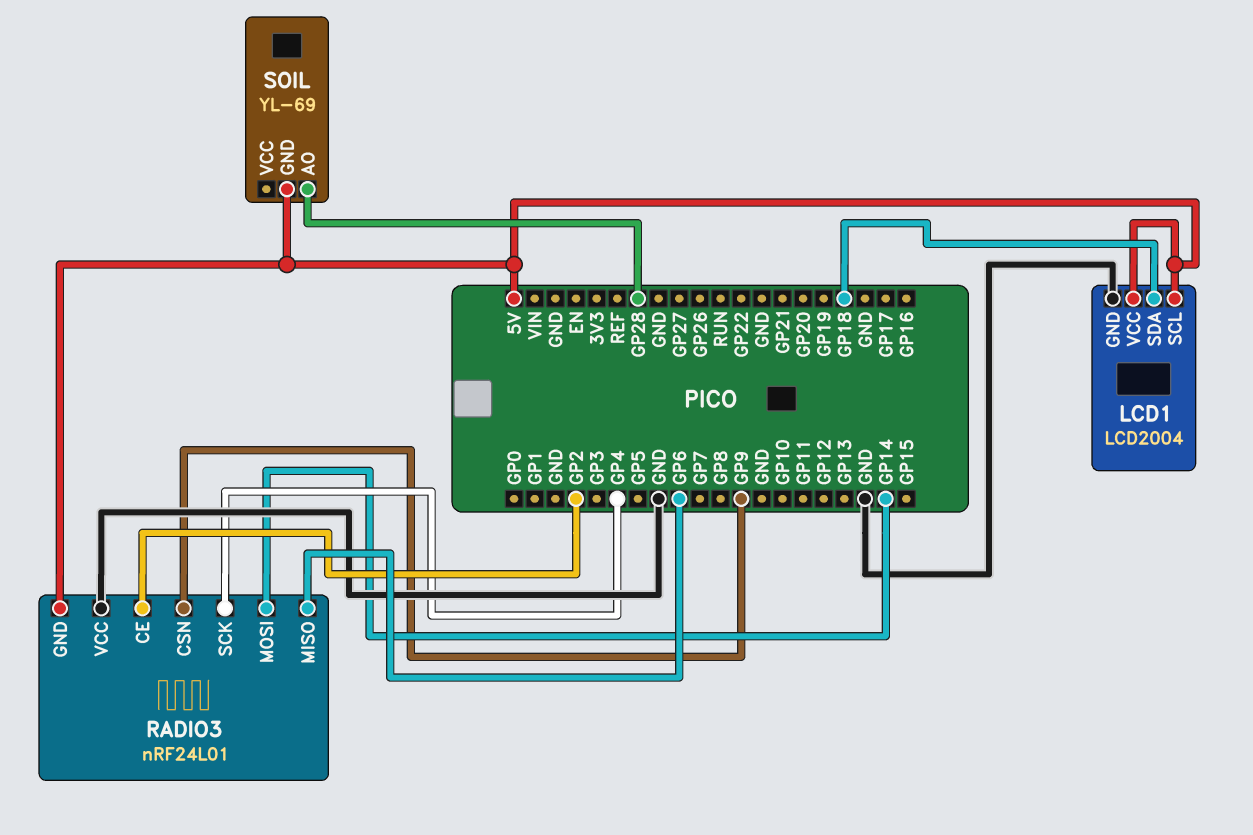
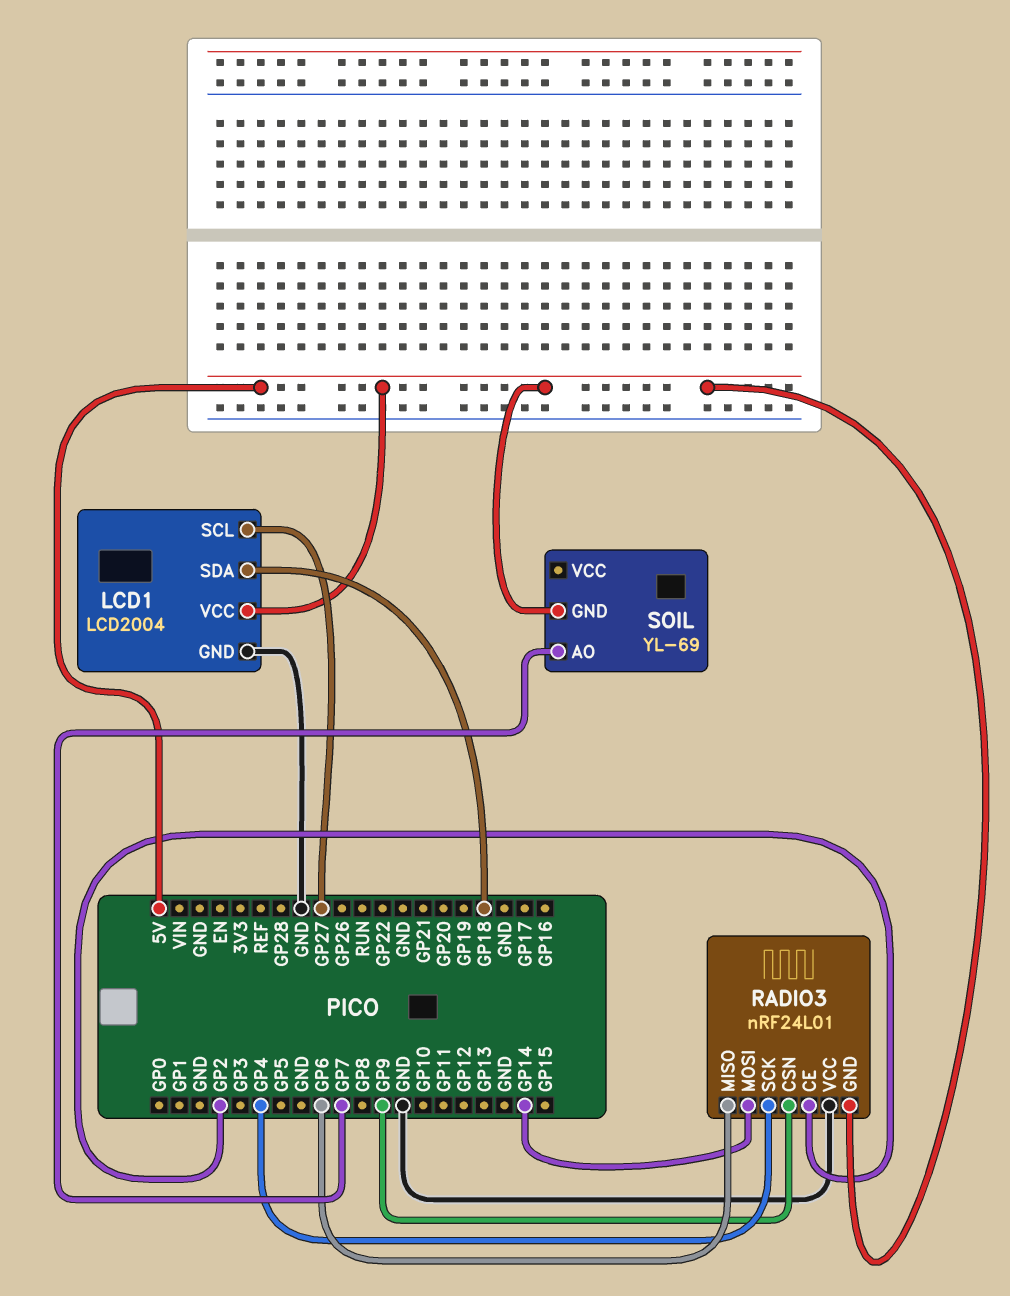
LCD1 pin SCL: 5V -> GP27
SOIL pin AO: GP28 -> GP7

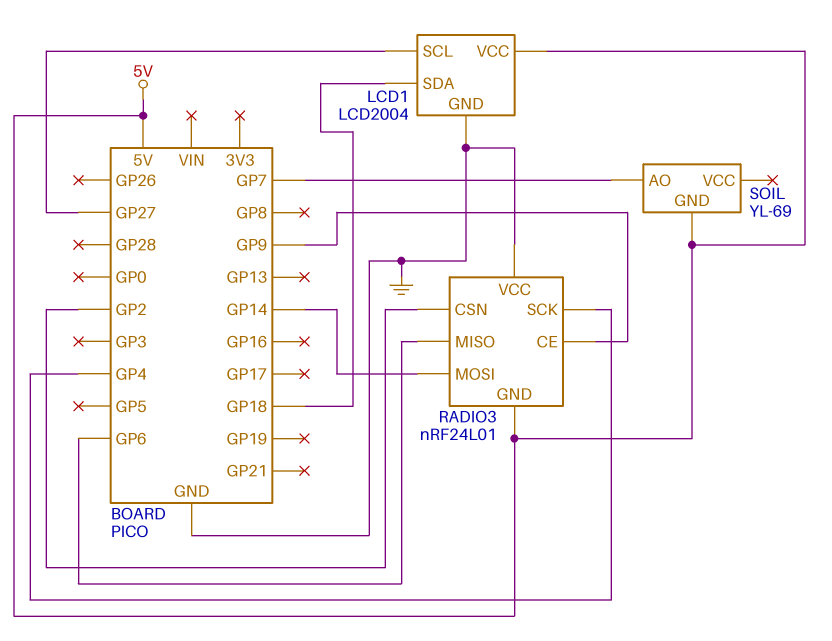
RADIO3 pin CE: GP2 -> GP9
RADIO3 pin CSN: GP9 -> GP2

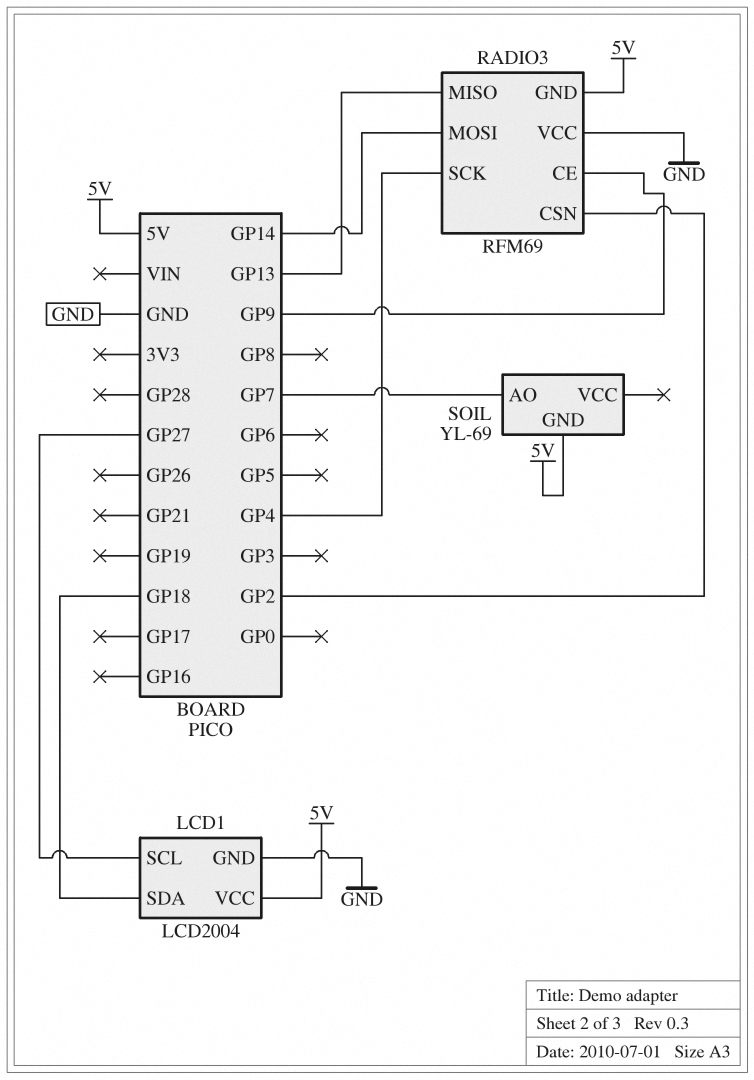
RADIO3: nRF24L01 -> RFM69
RADIO3 pin MISO: GP6 -> GP13

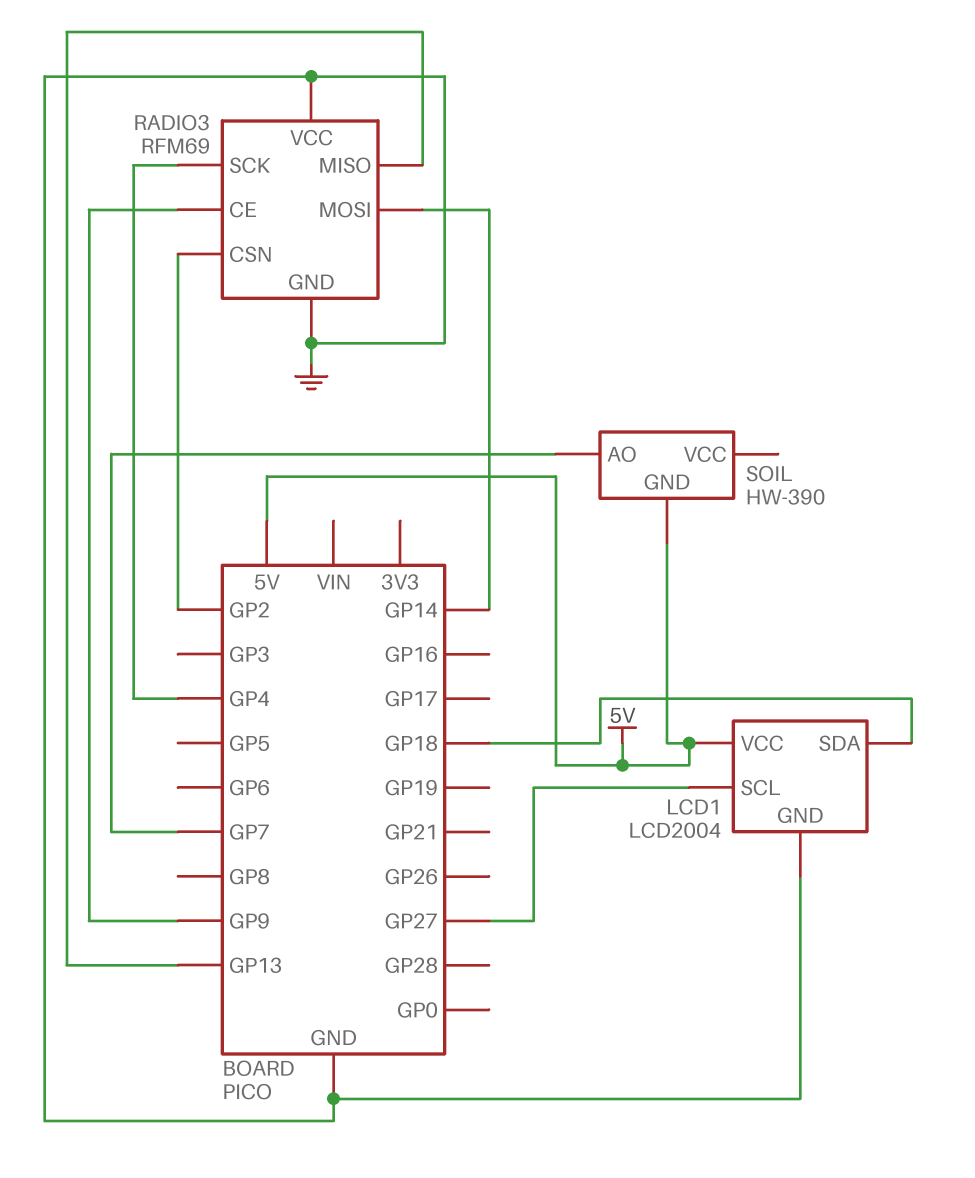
RADIO3 pin GND: 5V -> GND
SOIL: YL-69 -> HW-390

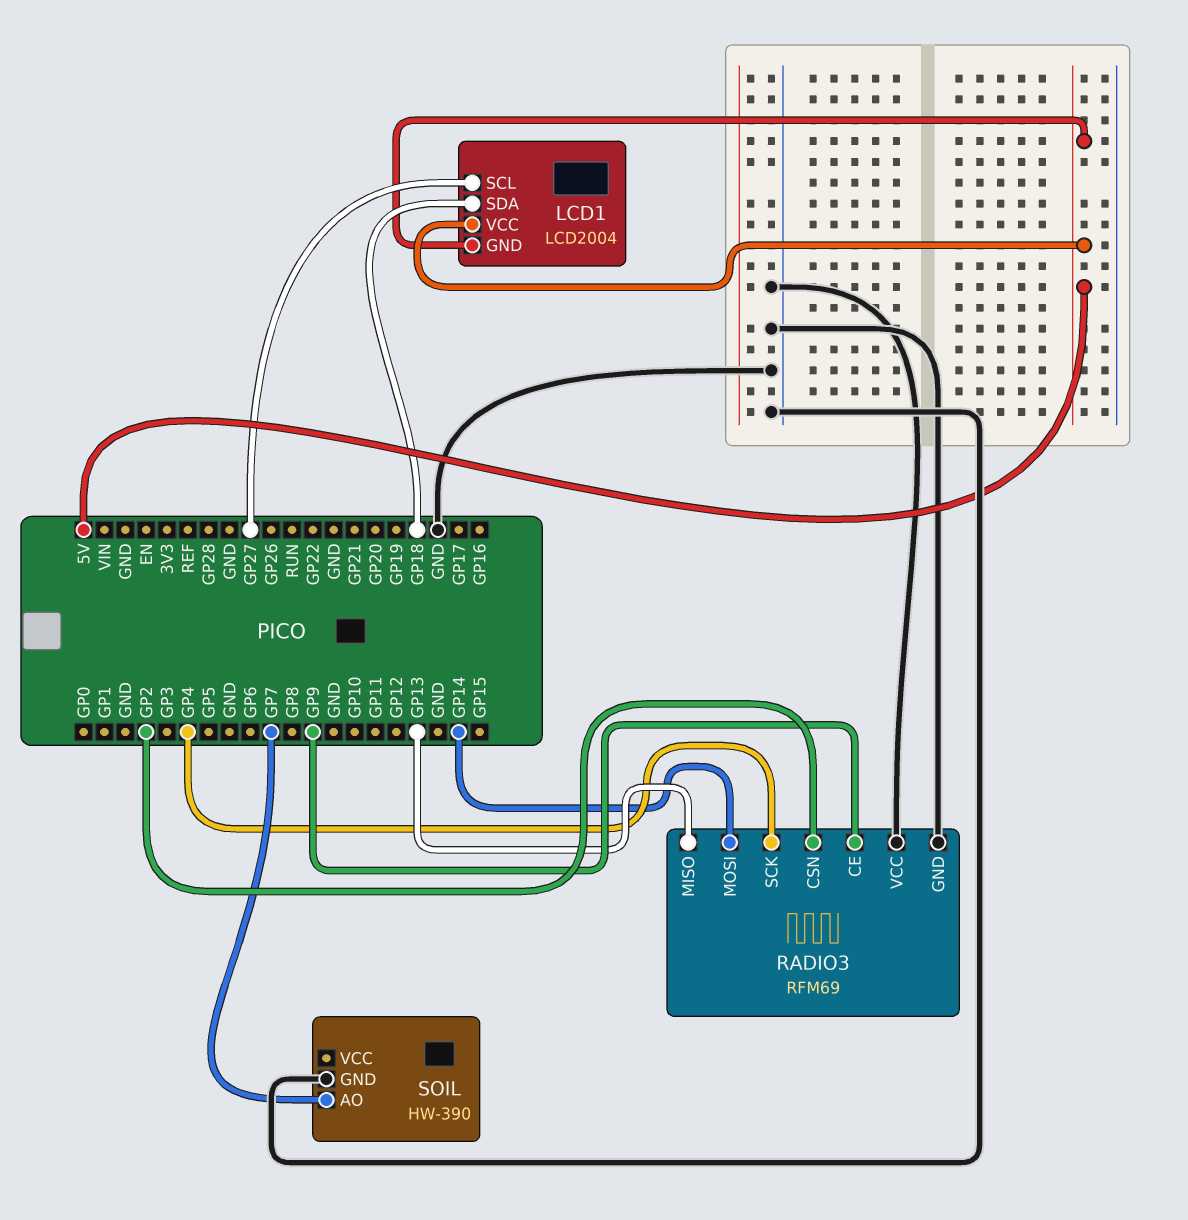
LCD1 pin GND: GND -> 5V
SOIL pin GND: 5V -> GND

